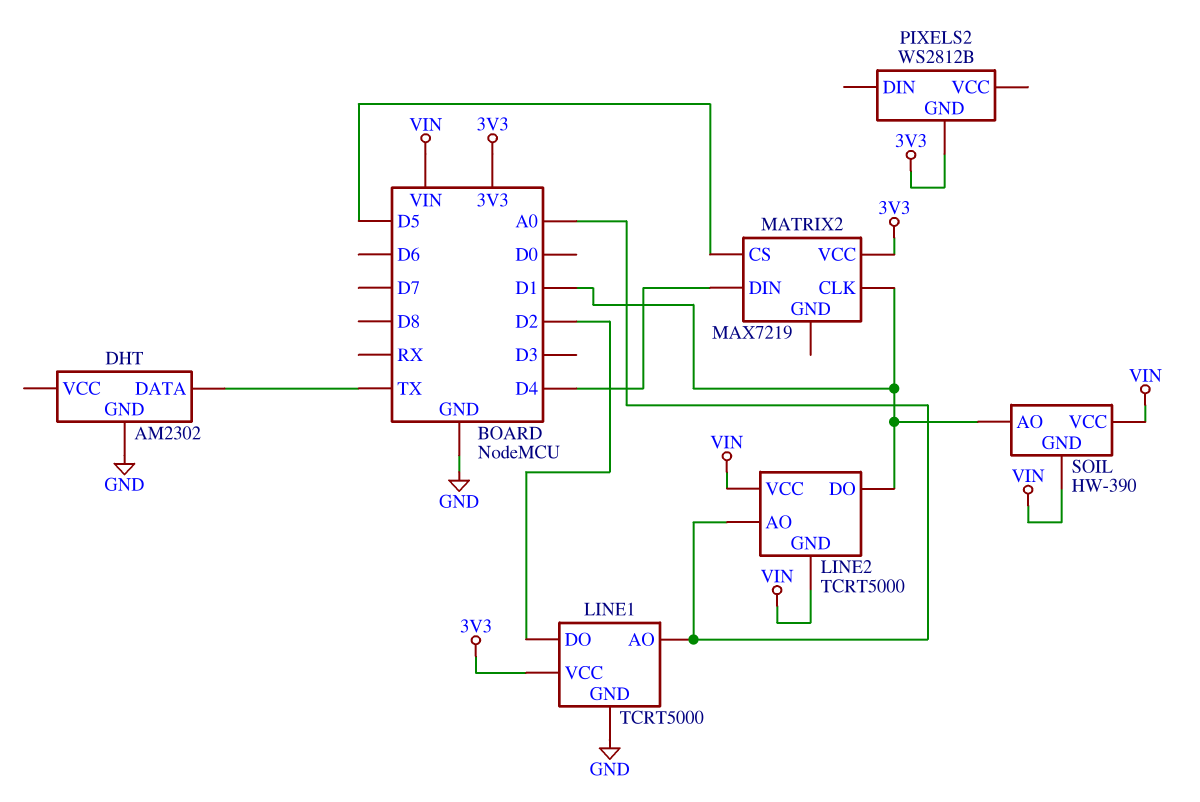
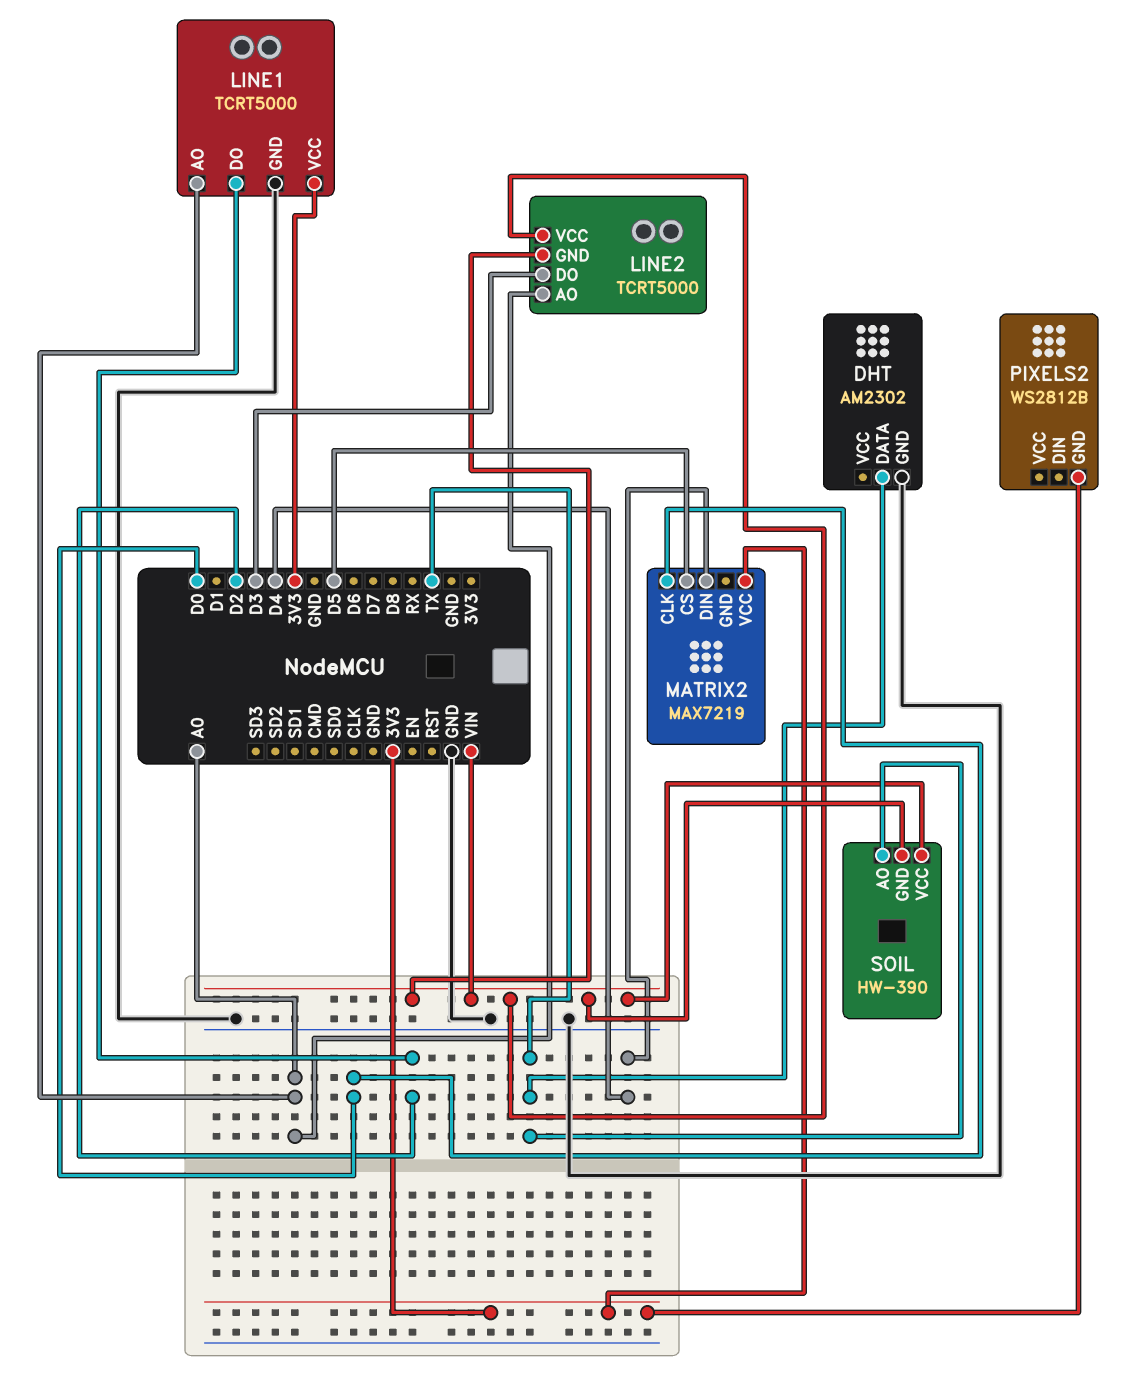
LINE2 pin DO: D1 -> D3
MATRIX2 pin CLK: D1 -> D0
SOIL pin AO: D1 -> TX

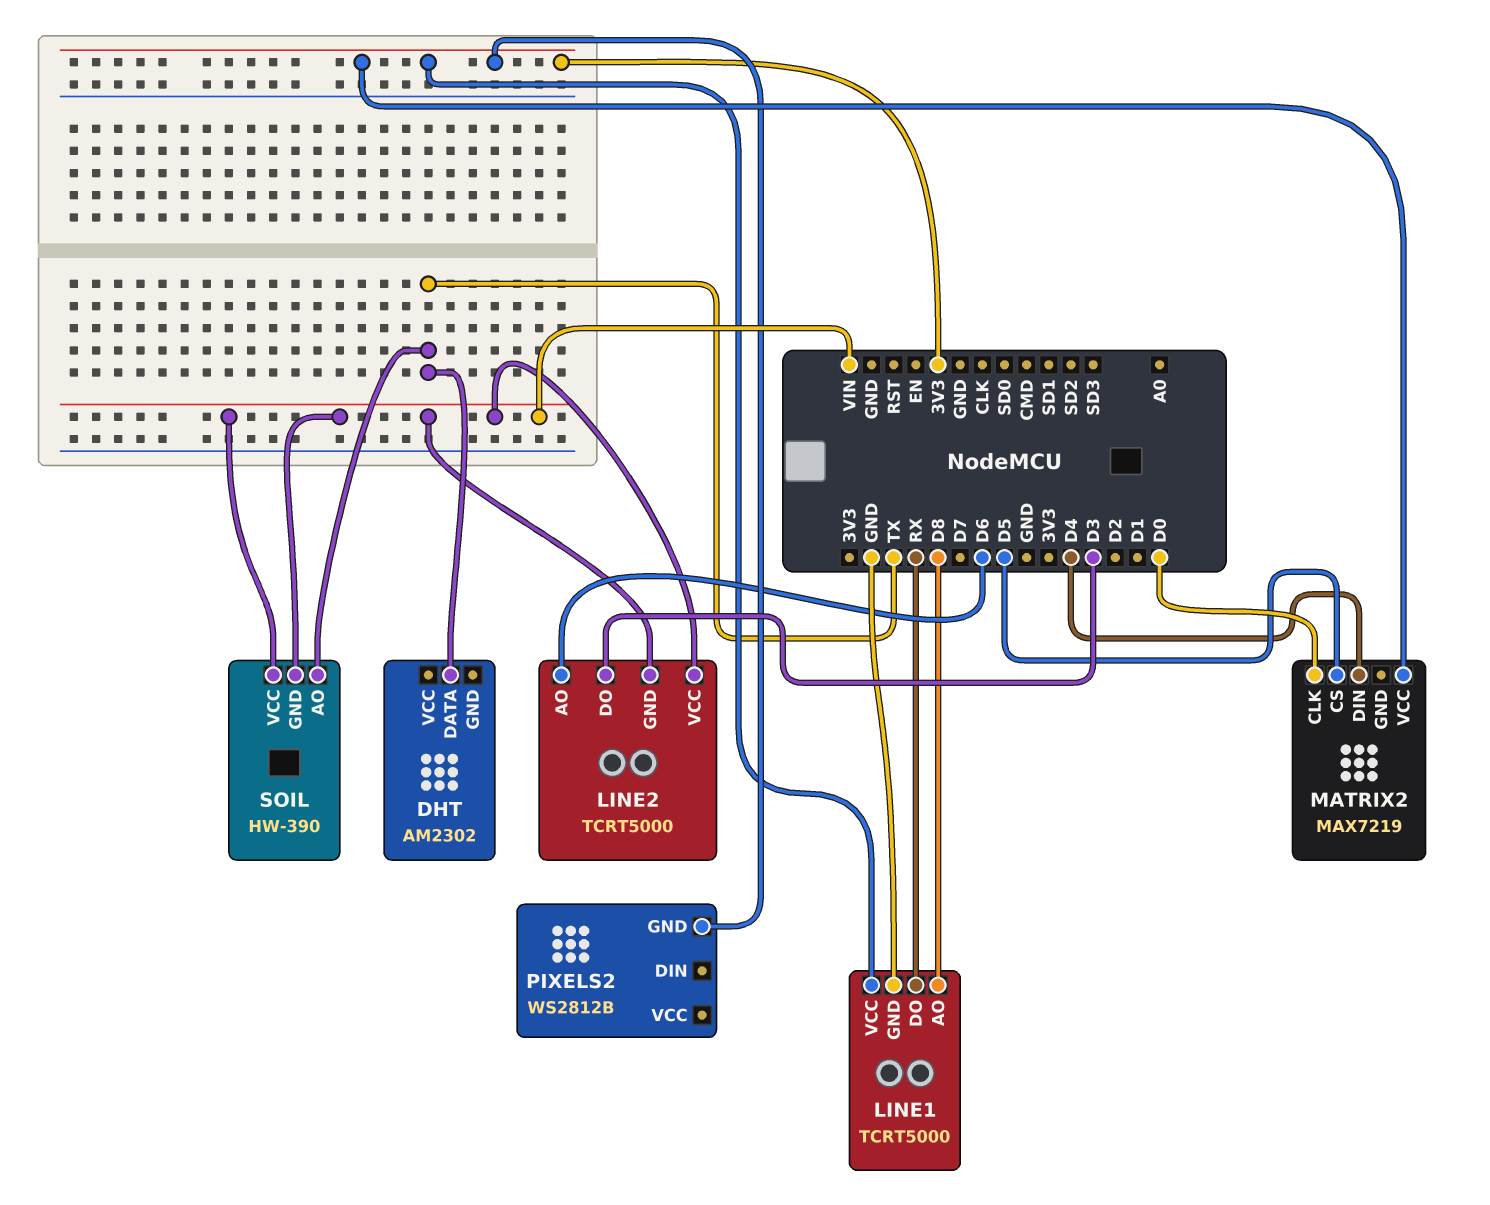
DHT pin GND: GND -> none
LINE1 pin AO: A0 -> D8
LINE1 pin DO: D2 -> RX
LINE2 pin AO: A0 -> D6

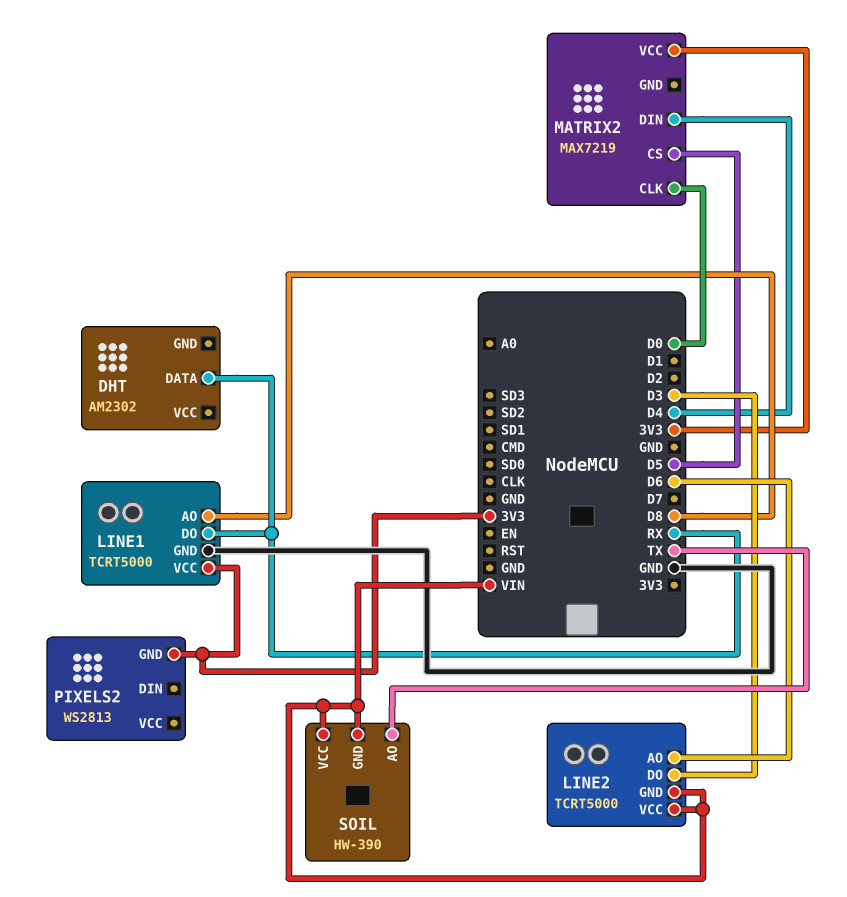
DHT pin DATA: TX -> RX
PIXELS2: WS2812B -> WS2813

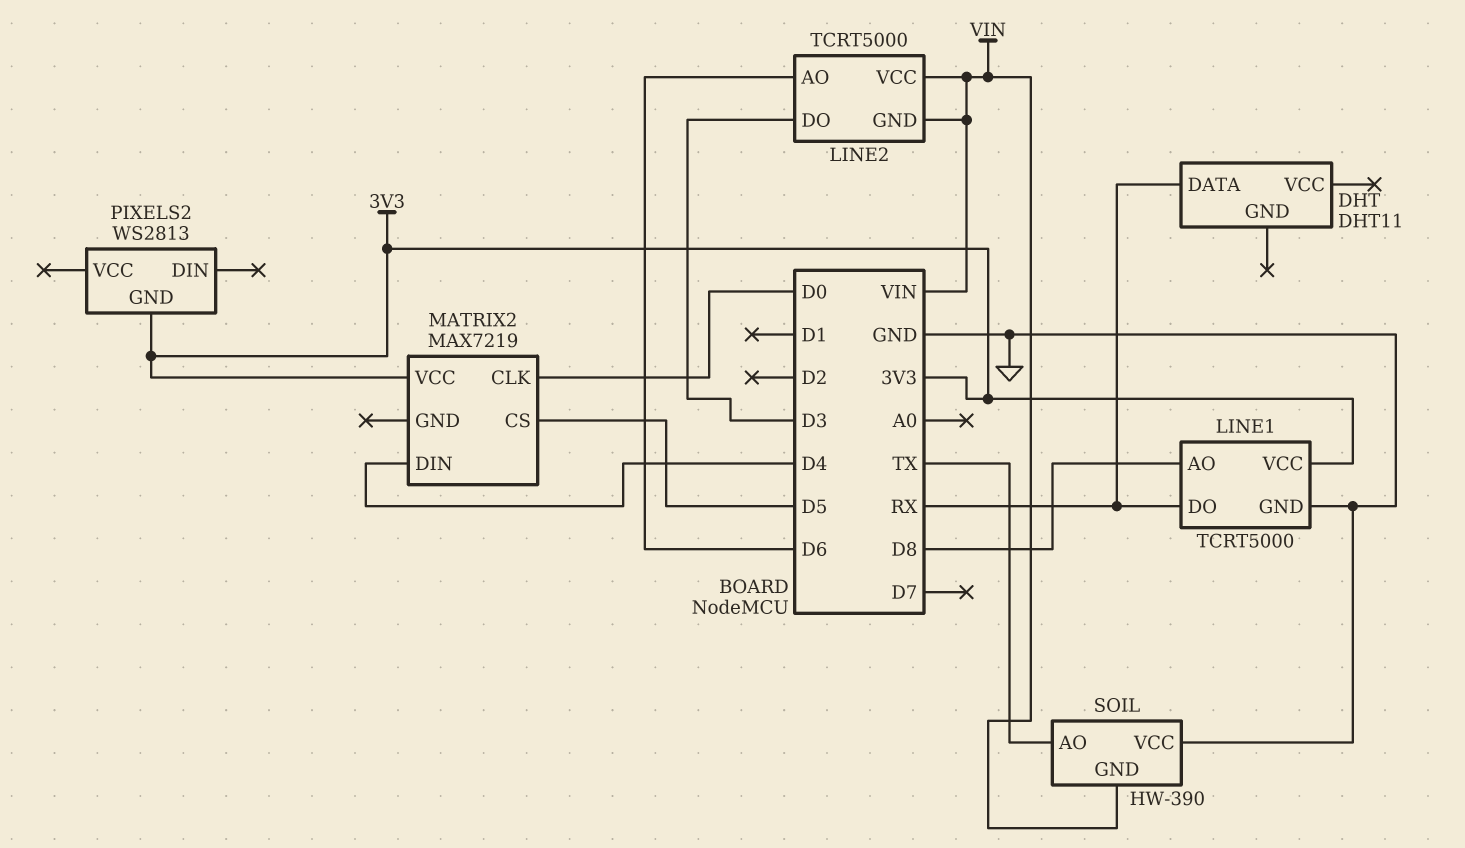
DHT: AM2302 -> DHT11
SOIL pin VCC: VIN -> GND

